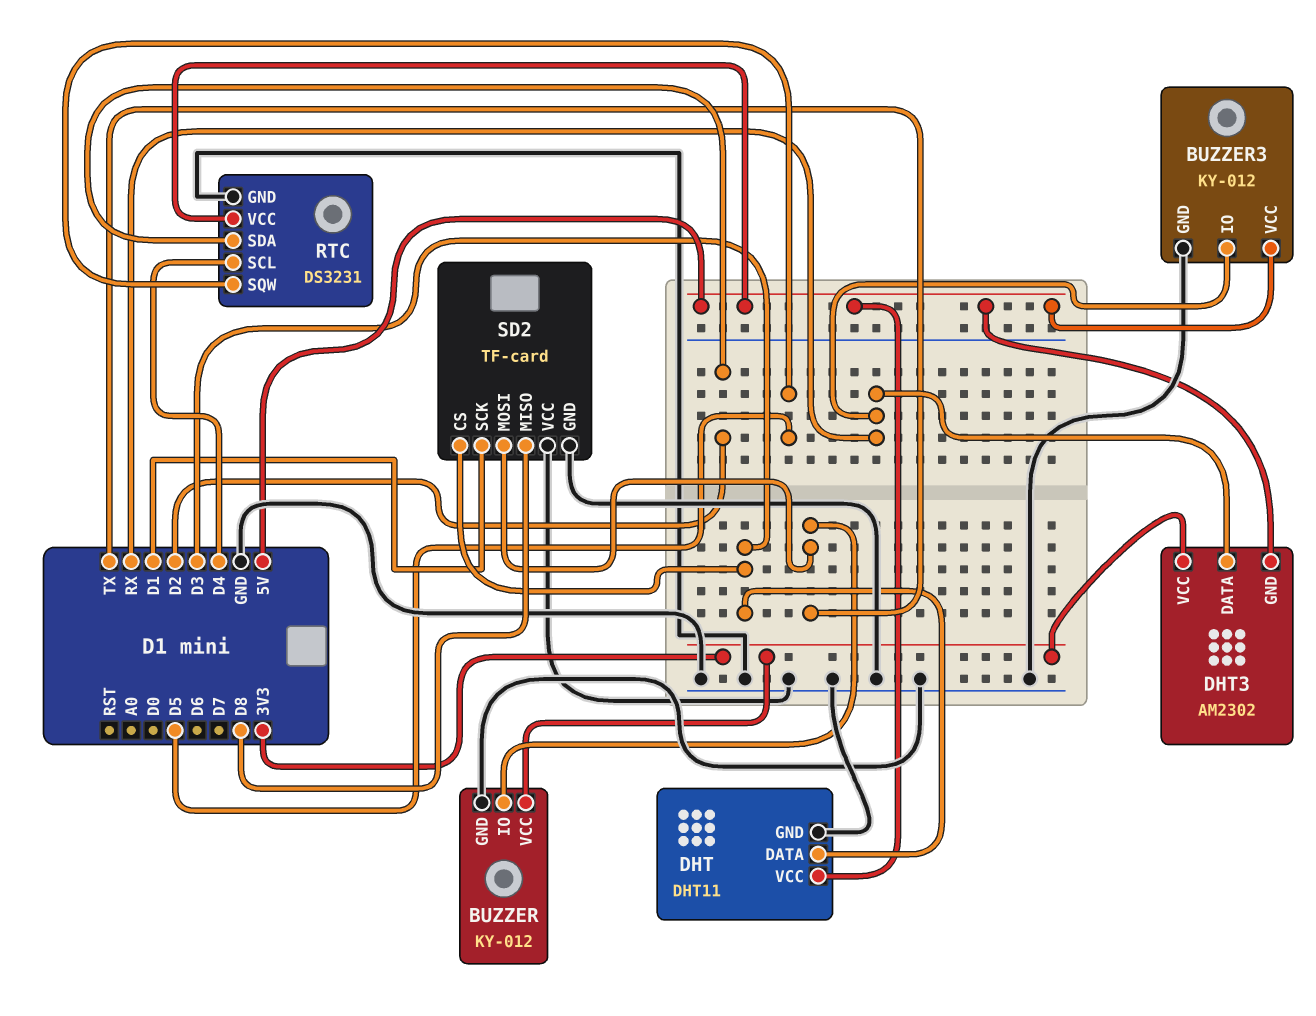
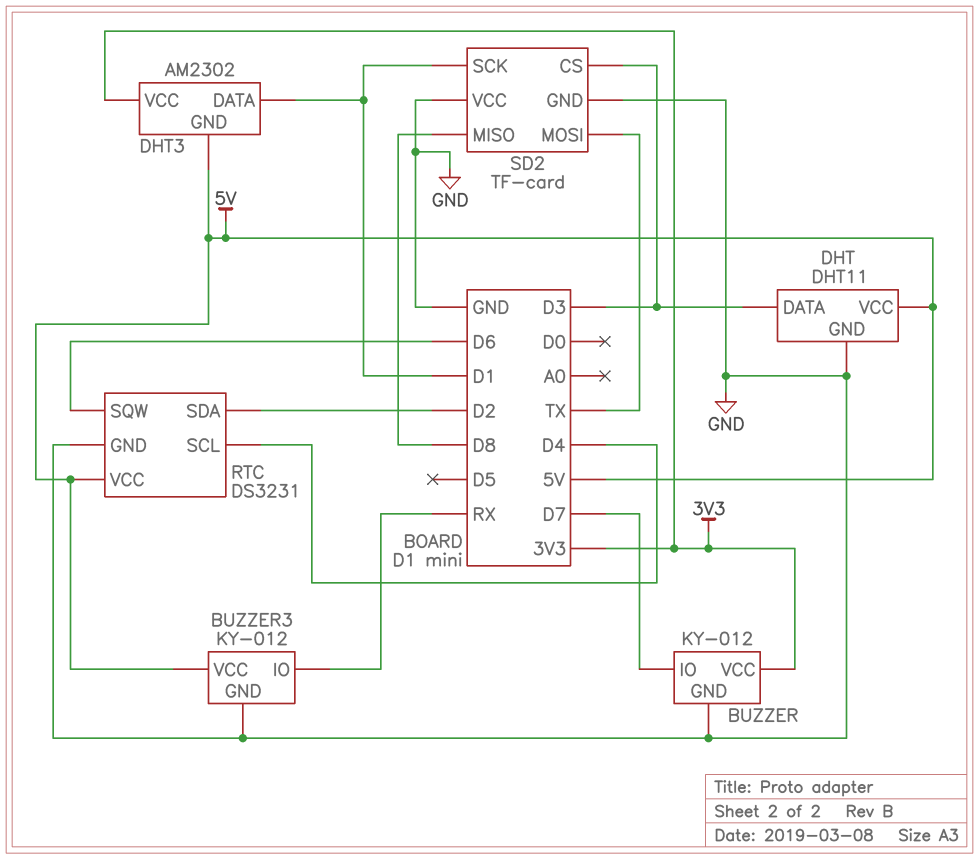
BUZZER pin IO: TX -> D7
DHT3 pin DATA: RX -> D1
RTC pin SQW: D5 -> D6

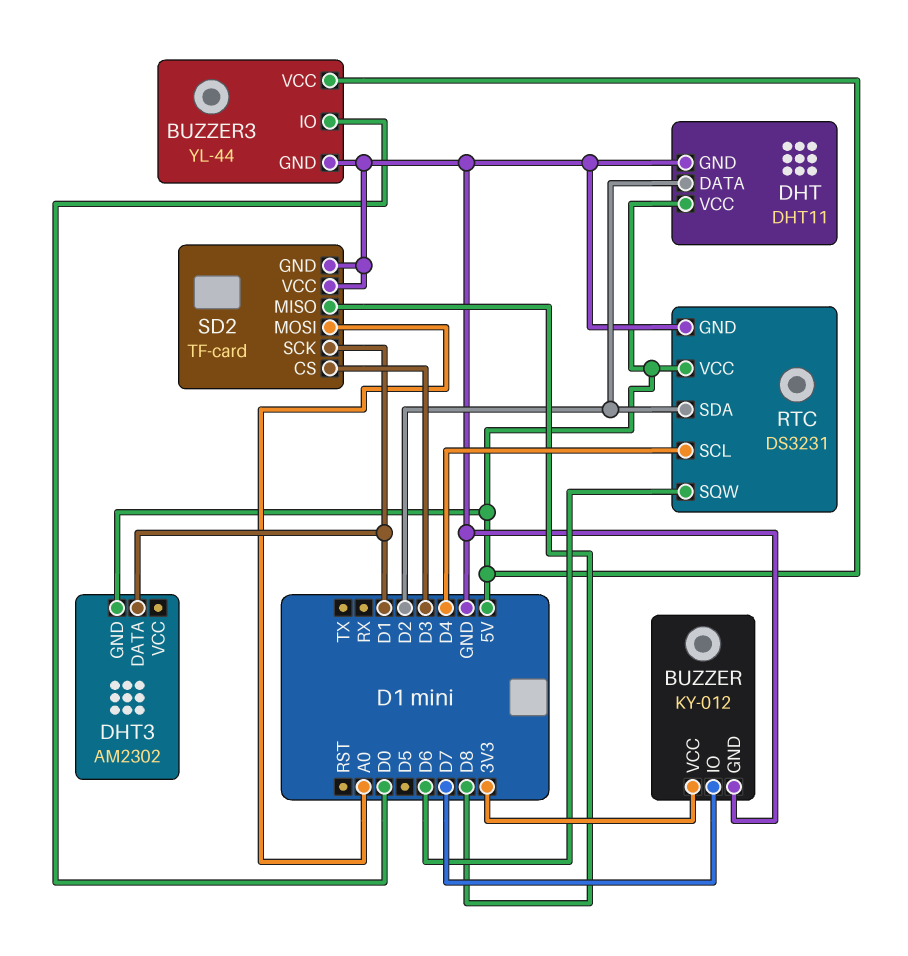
BUZZER3: KY-012 -> YL-44
BUZZER3 pin IO: RX -> D0
DHT pin DATA: D3 -> D2
DHT3 pin VCC: 3V3 -> none
SD2 pin MOSI: TX -> A0

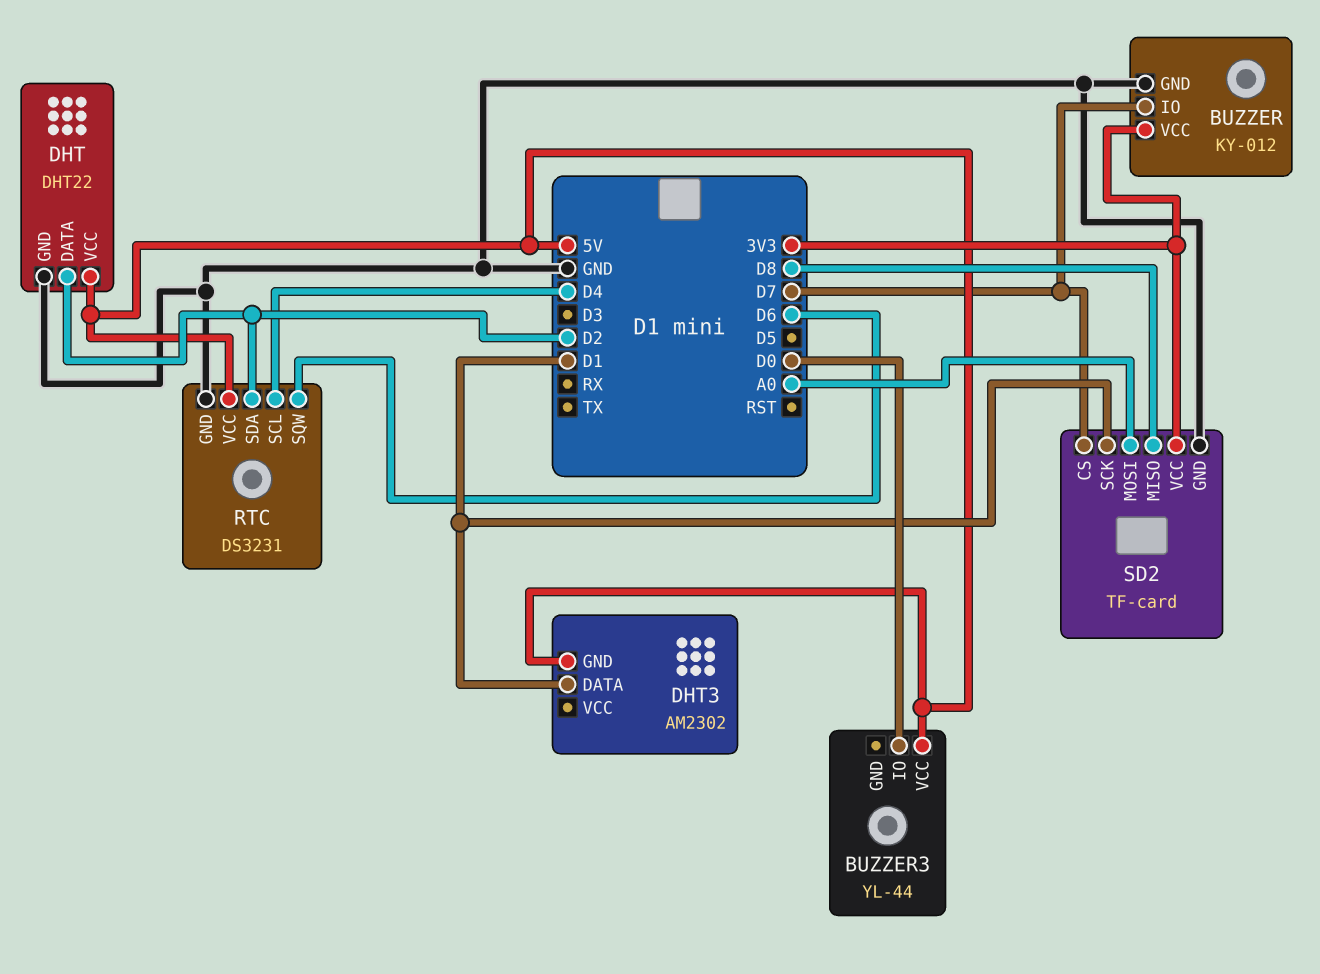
BUZZER3 pin GND: GND -> none
DHT: DHT11 -> DHT22
SD2 pin CS: D3 -> D7
SD2 pin VCC: GND -> 3V3

